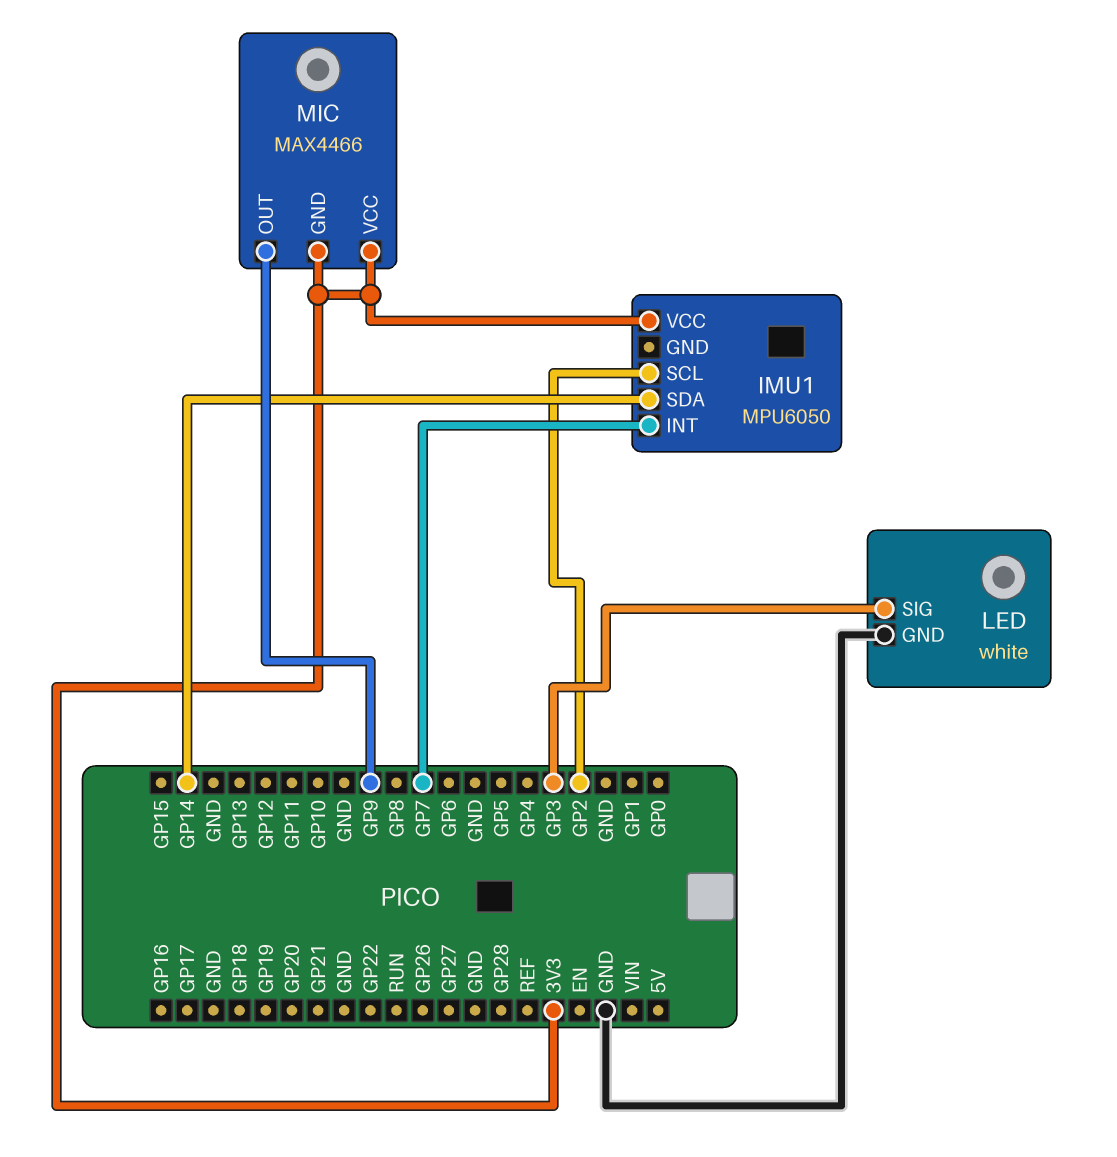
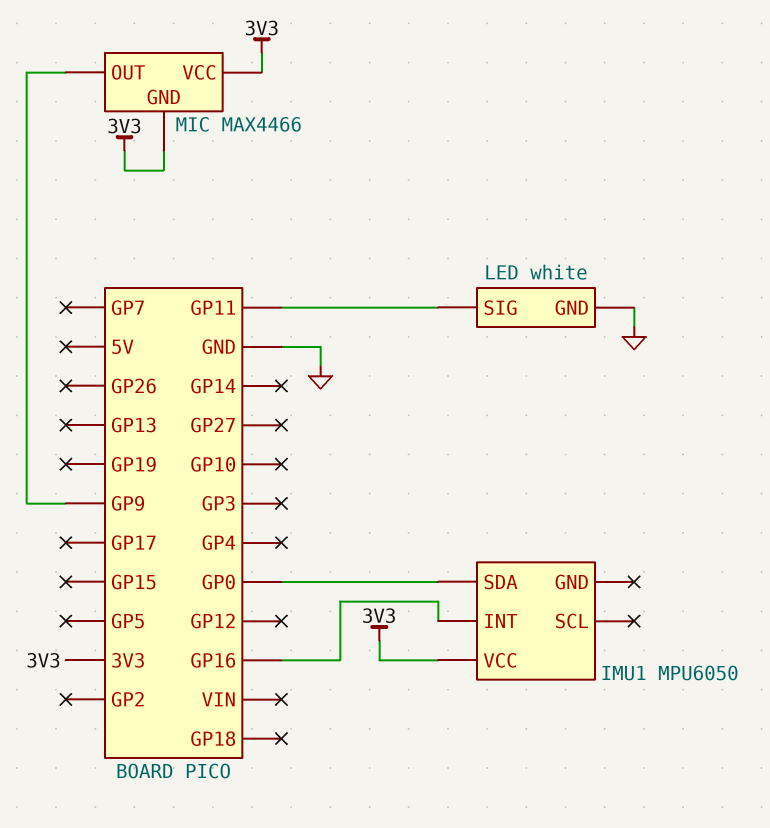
IMU1 pin INT: GP7 -> GP16
IMU1 pin SCL: GP2 -> none
IMU1 pin SDA: GP14 -> GP0
LED pin SIG: GP3 -> GP11

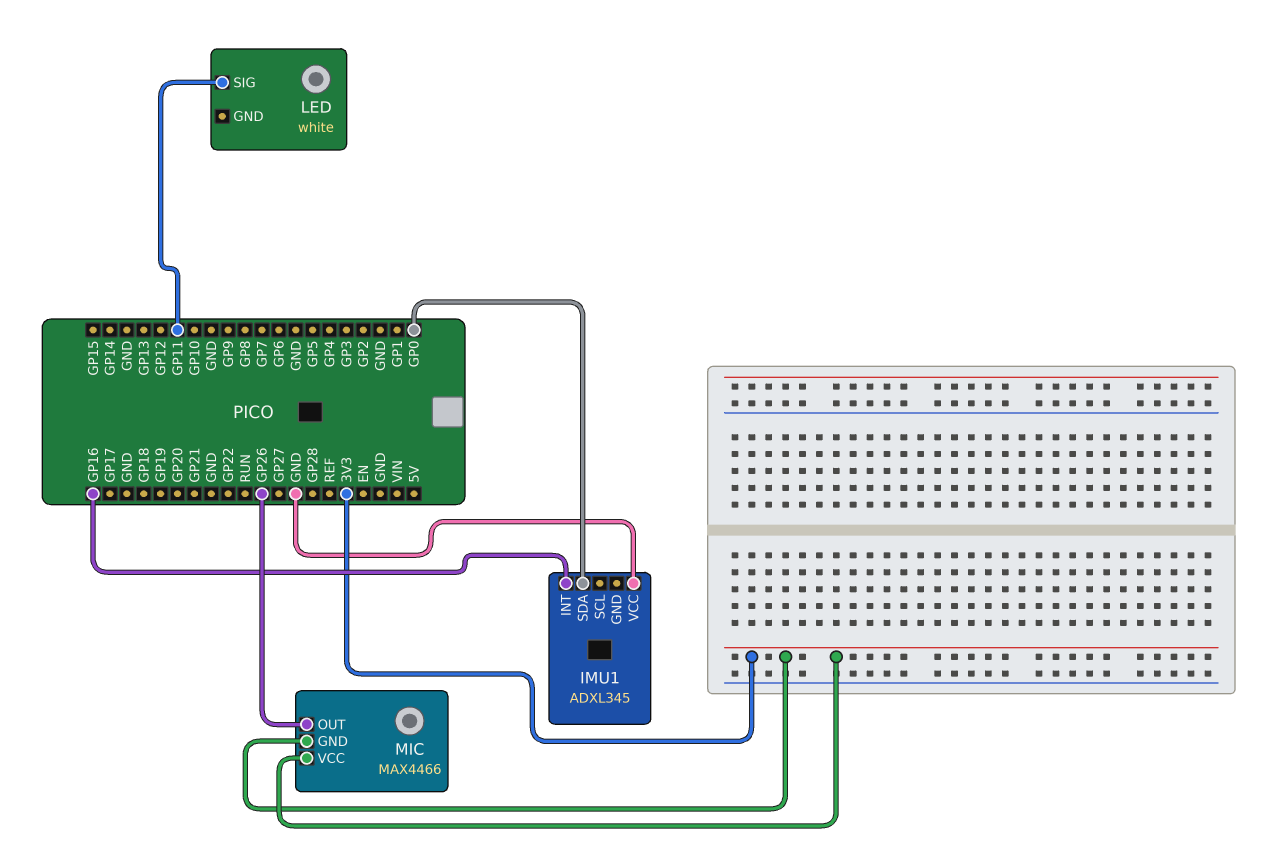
IMU1: MPU6050 -> ADXL345
IMU1 pin VCC: 3V3 -> GND
LED pin GND: GND -> none
MIC pin OUT: GP9 -> GP26

